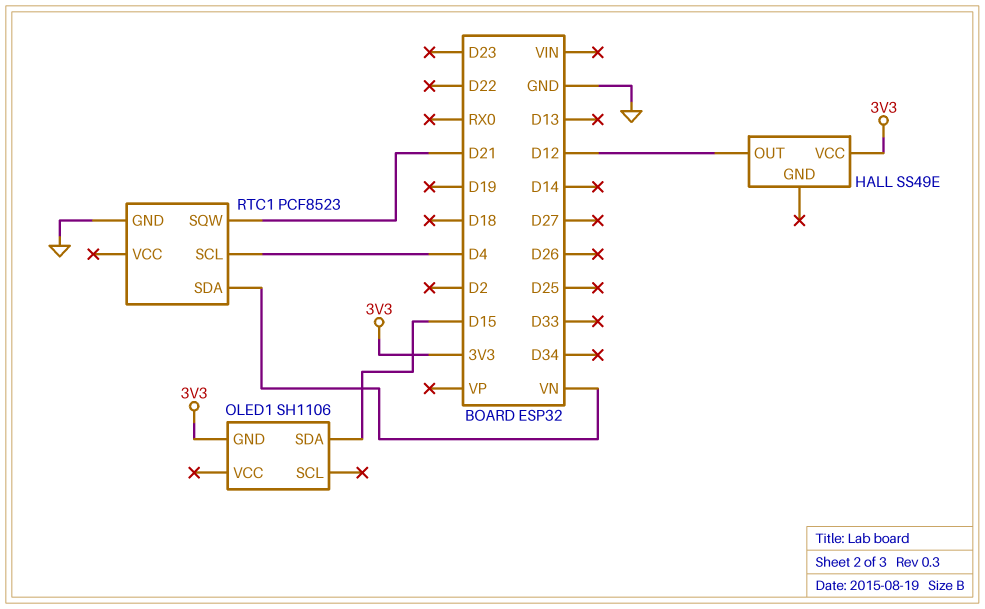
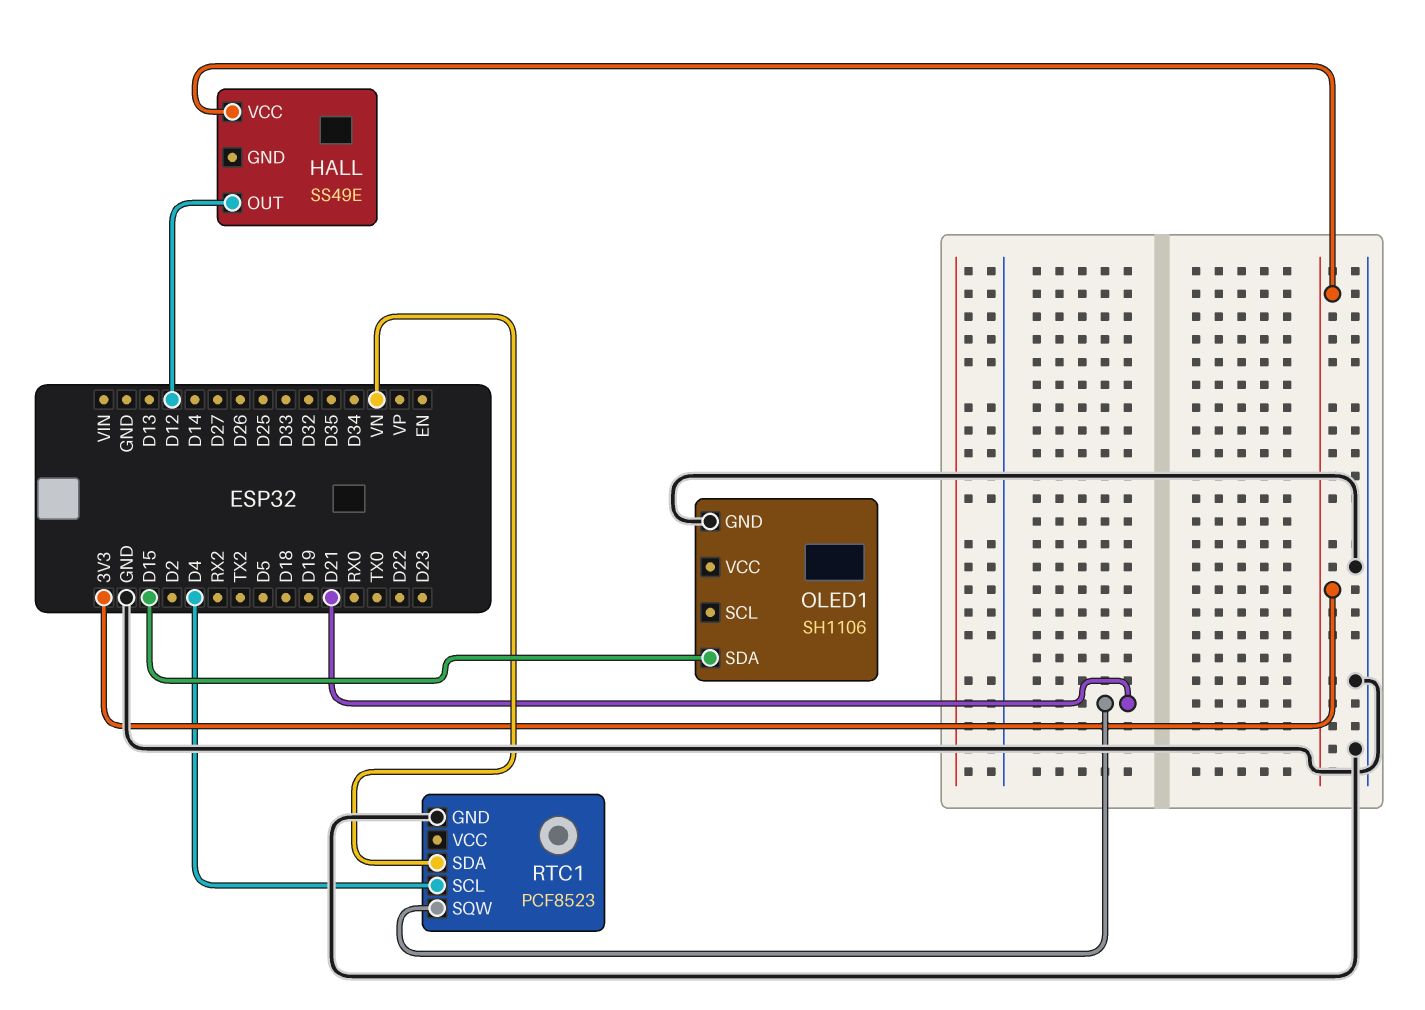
OLED1 pin GND: 3V3 -> GND

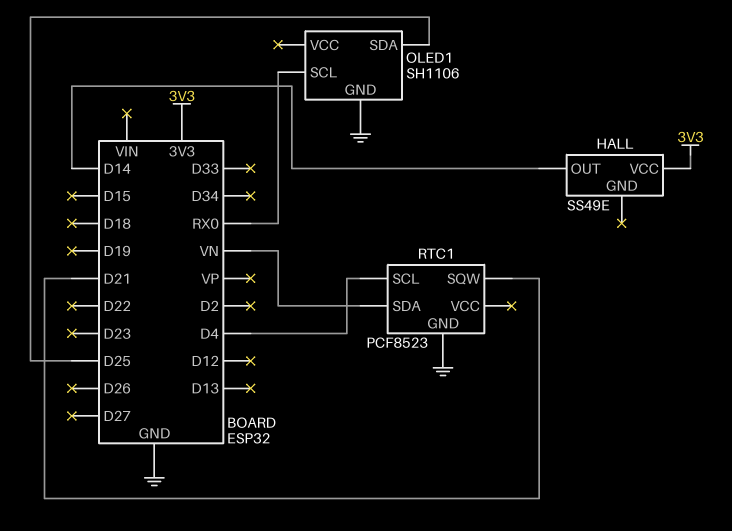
HALL pin OUT: D12 -> D14
OLED1 pin SCL: none -> RX0
OLED1 pin SDA: D15 -> D25

